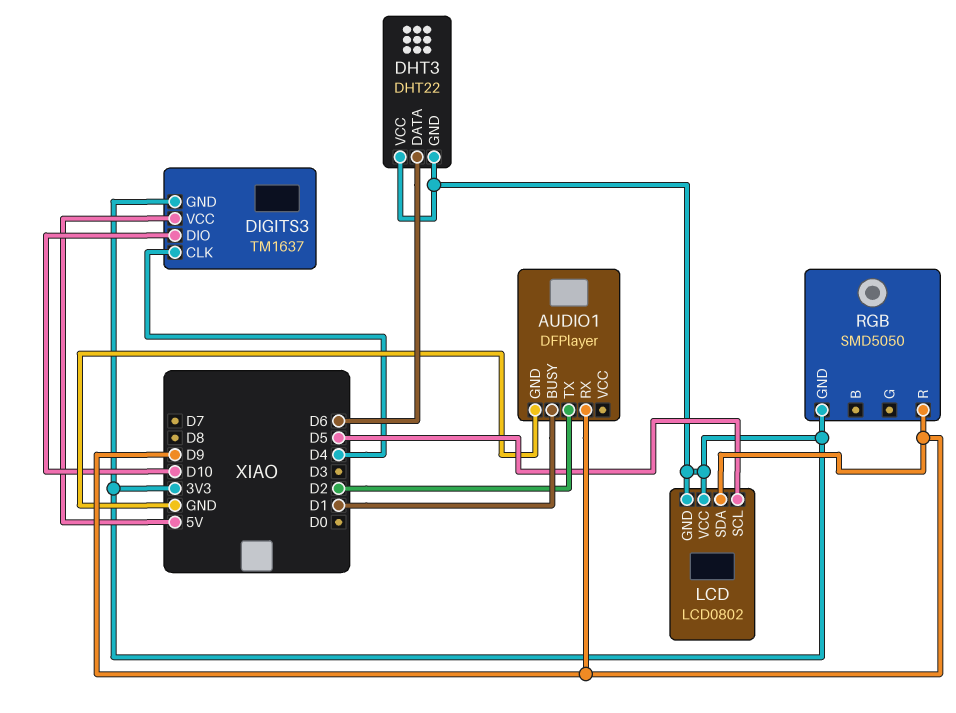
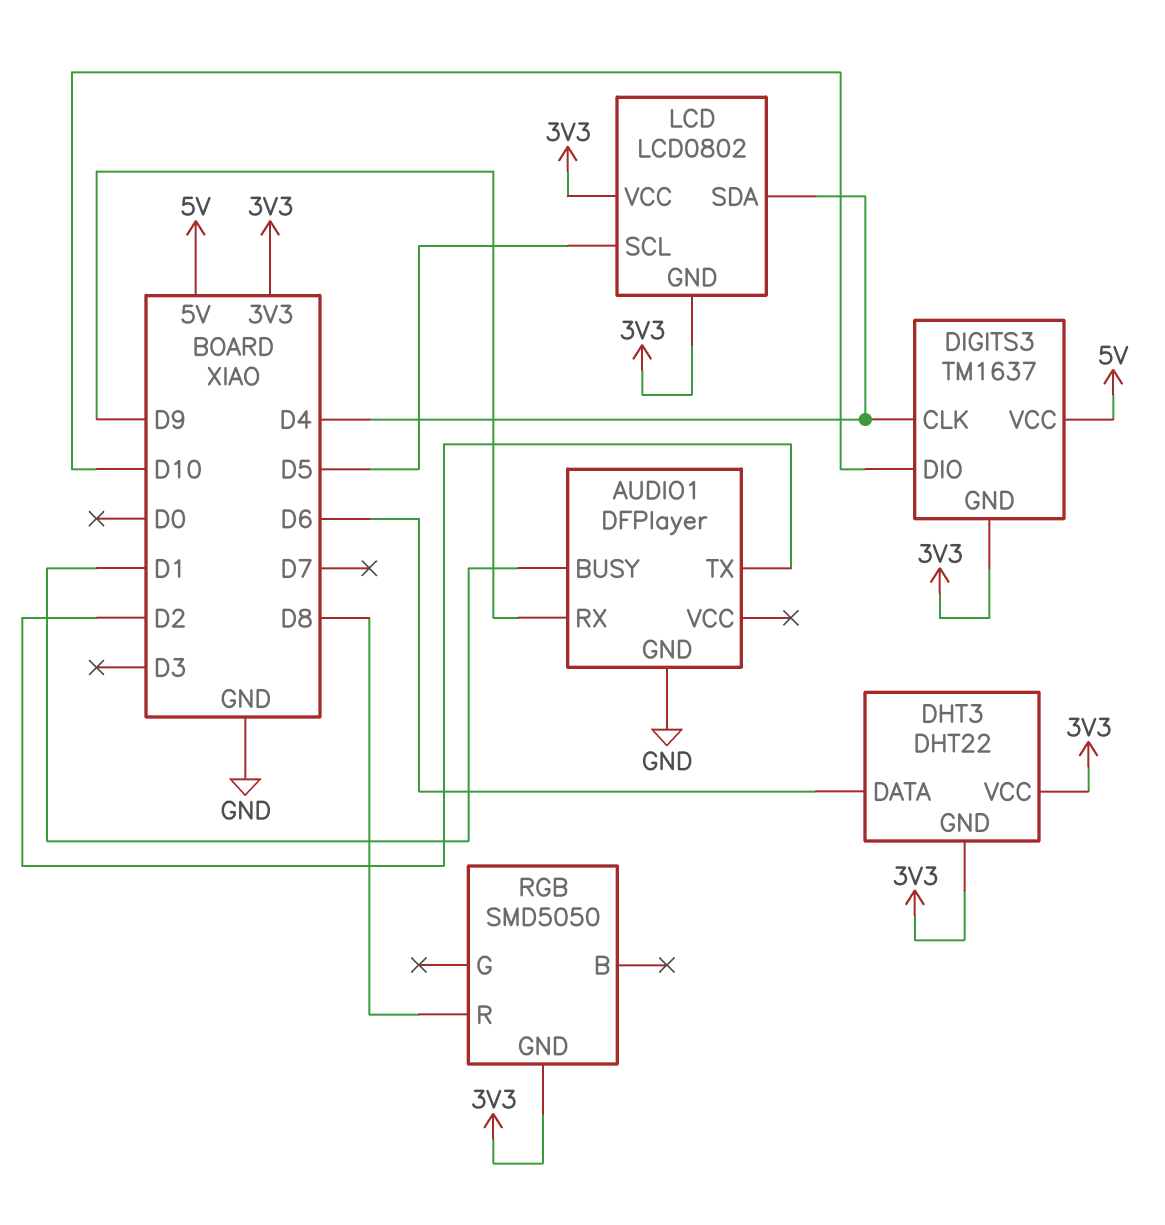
LCD pin SDA: D9 -> D4
RGB pin R: D9 -> D8

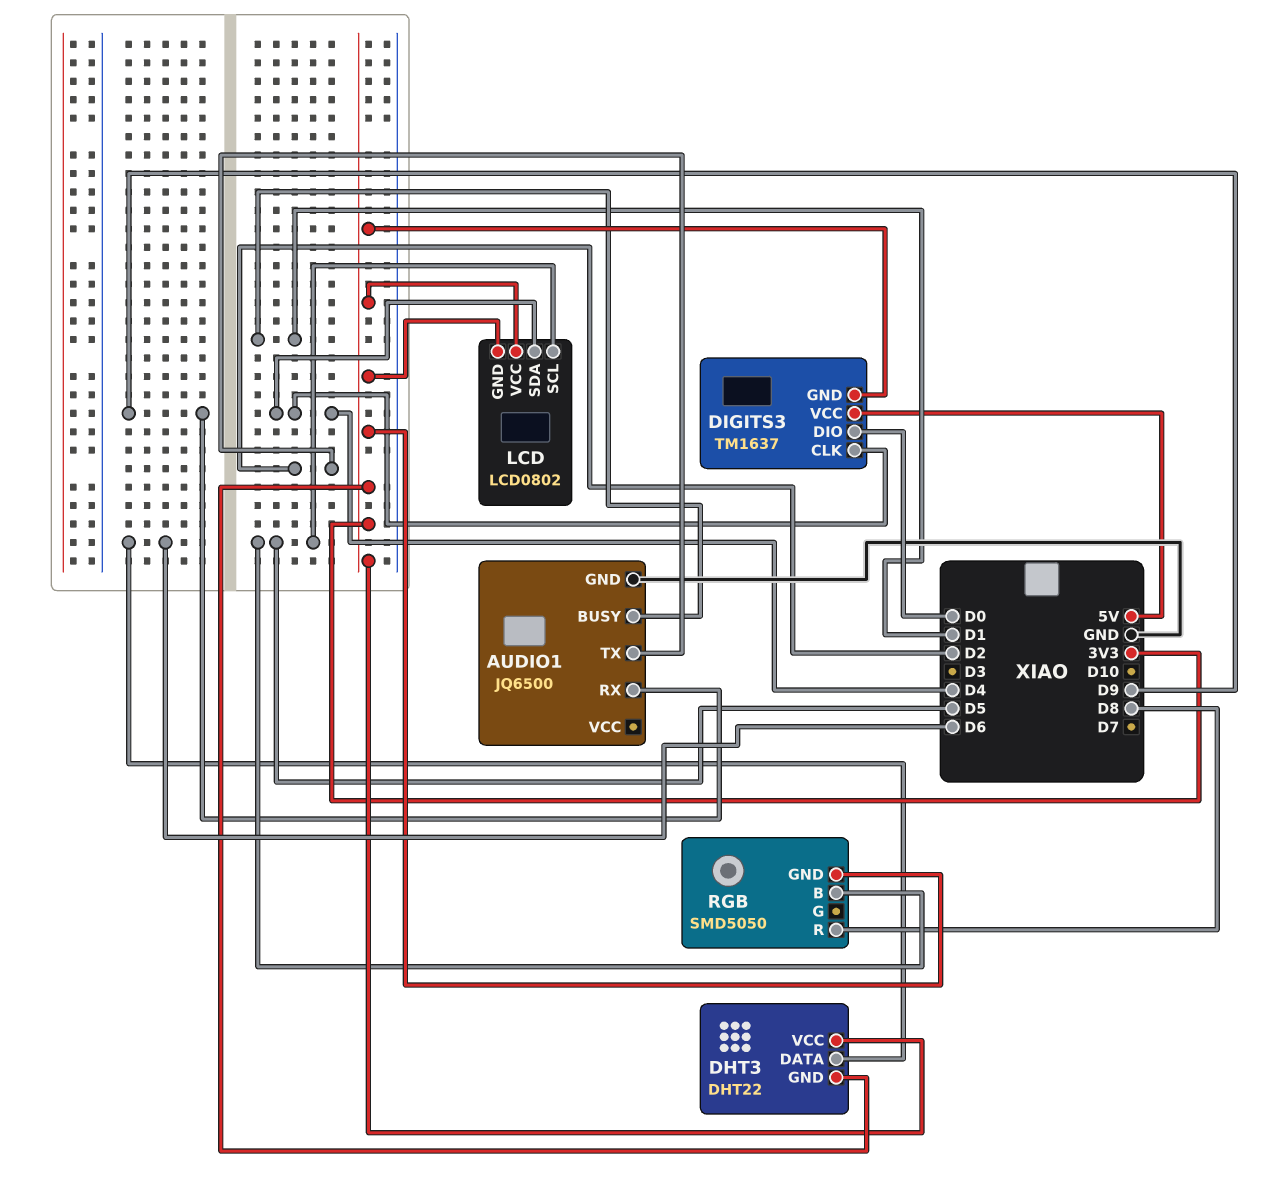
AUDIO1: DFPlayer -> JQ6500
DIGITS3 pin DIO: D10 -> D0
RGB pin B: none -> D5

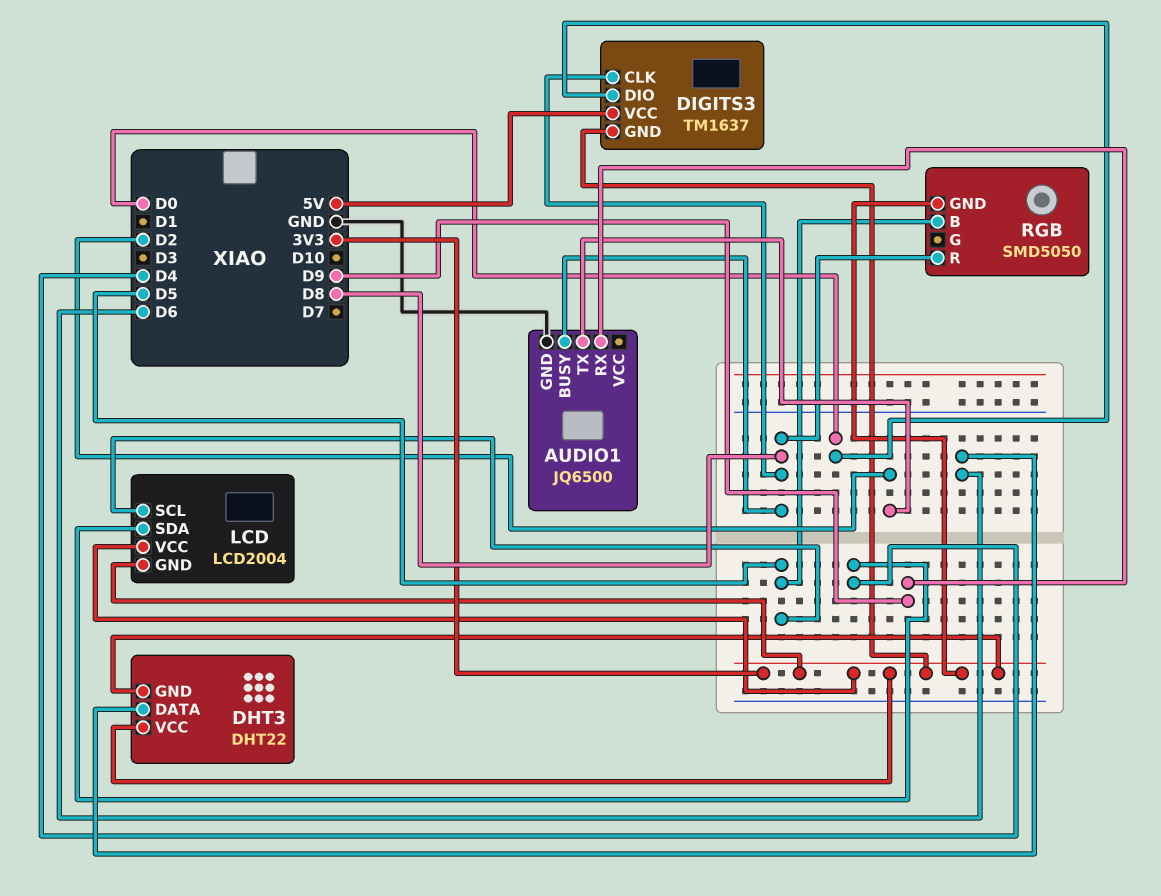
AUDIO1 pin BUSY: D1 -> D8
DIGITS3 pin CLK: D4 -> D8
LCD: LCD0802 -> LCD2004

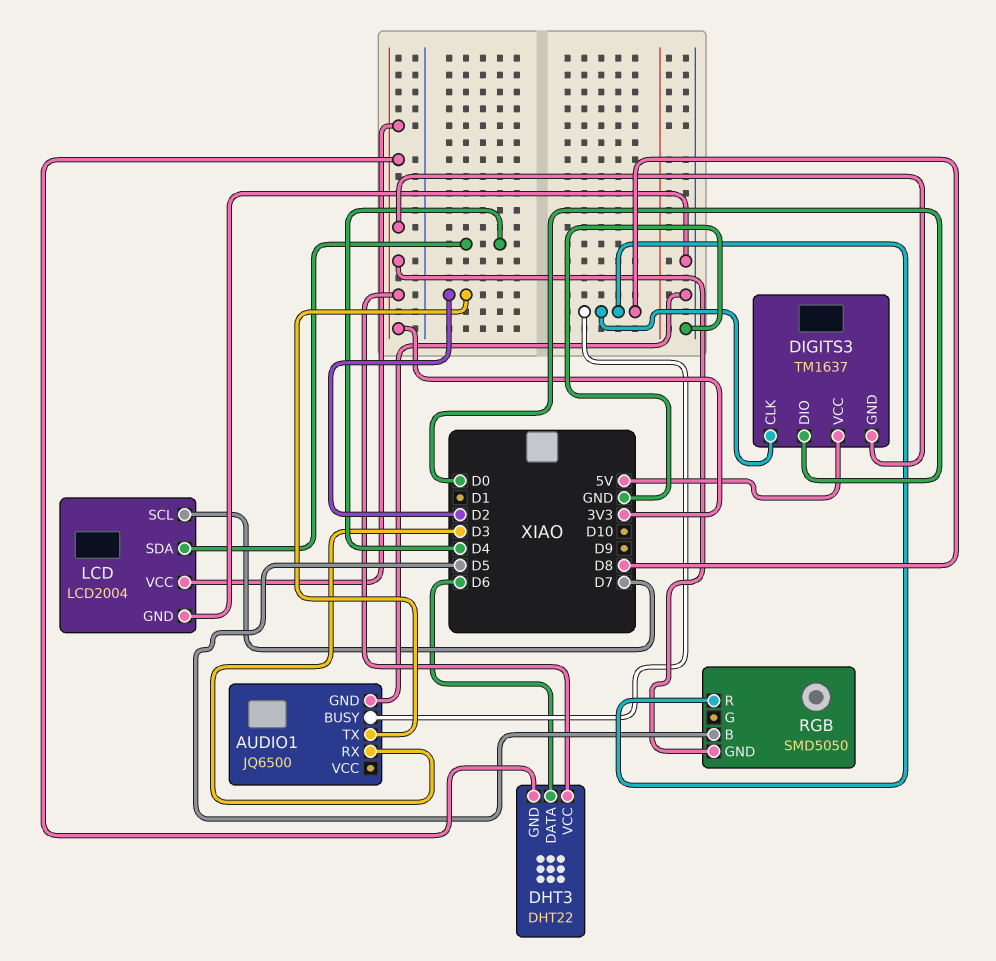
AUDIO1 pin RX: D9 -> D3
LCD pin GND: 3V3 -> GND
LCD pin SCL: D5 -> D7

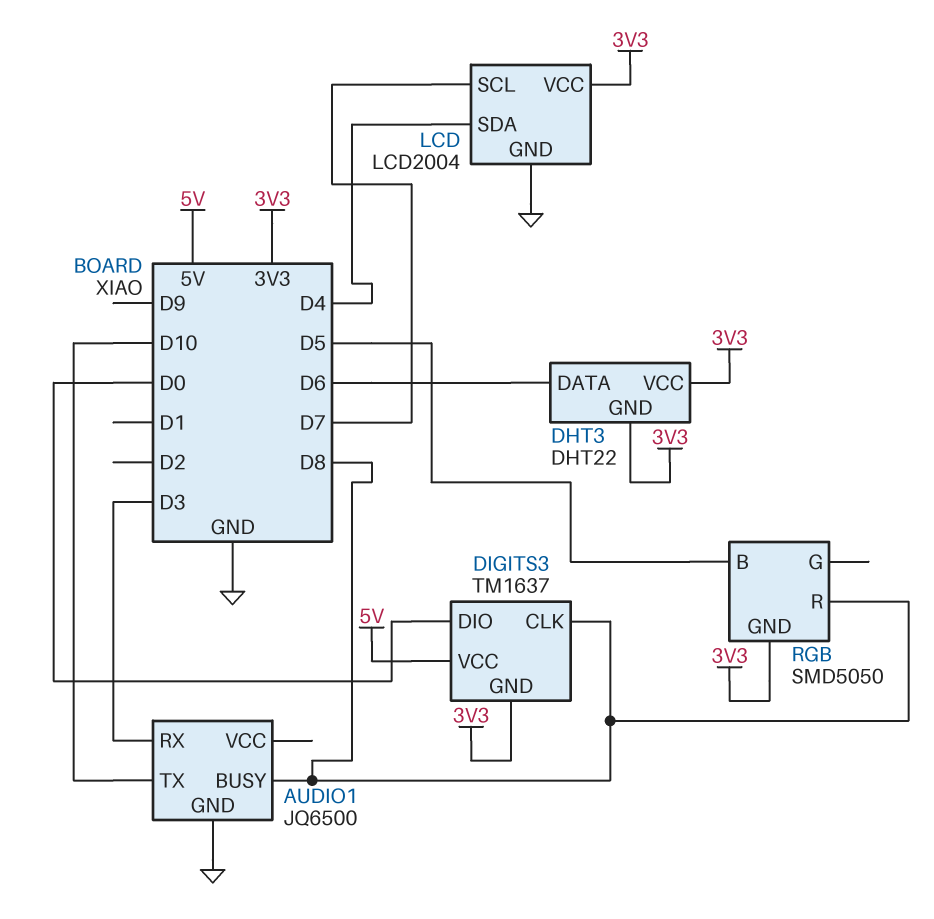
AUDIO1 pin TX: D2 -> D10

